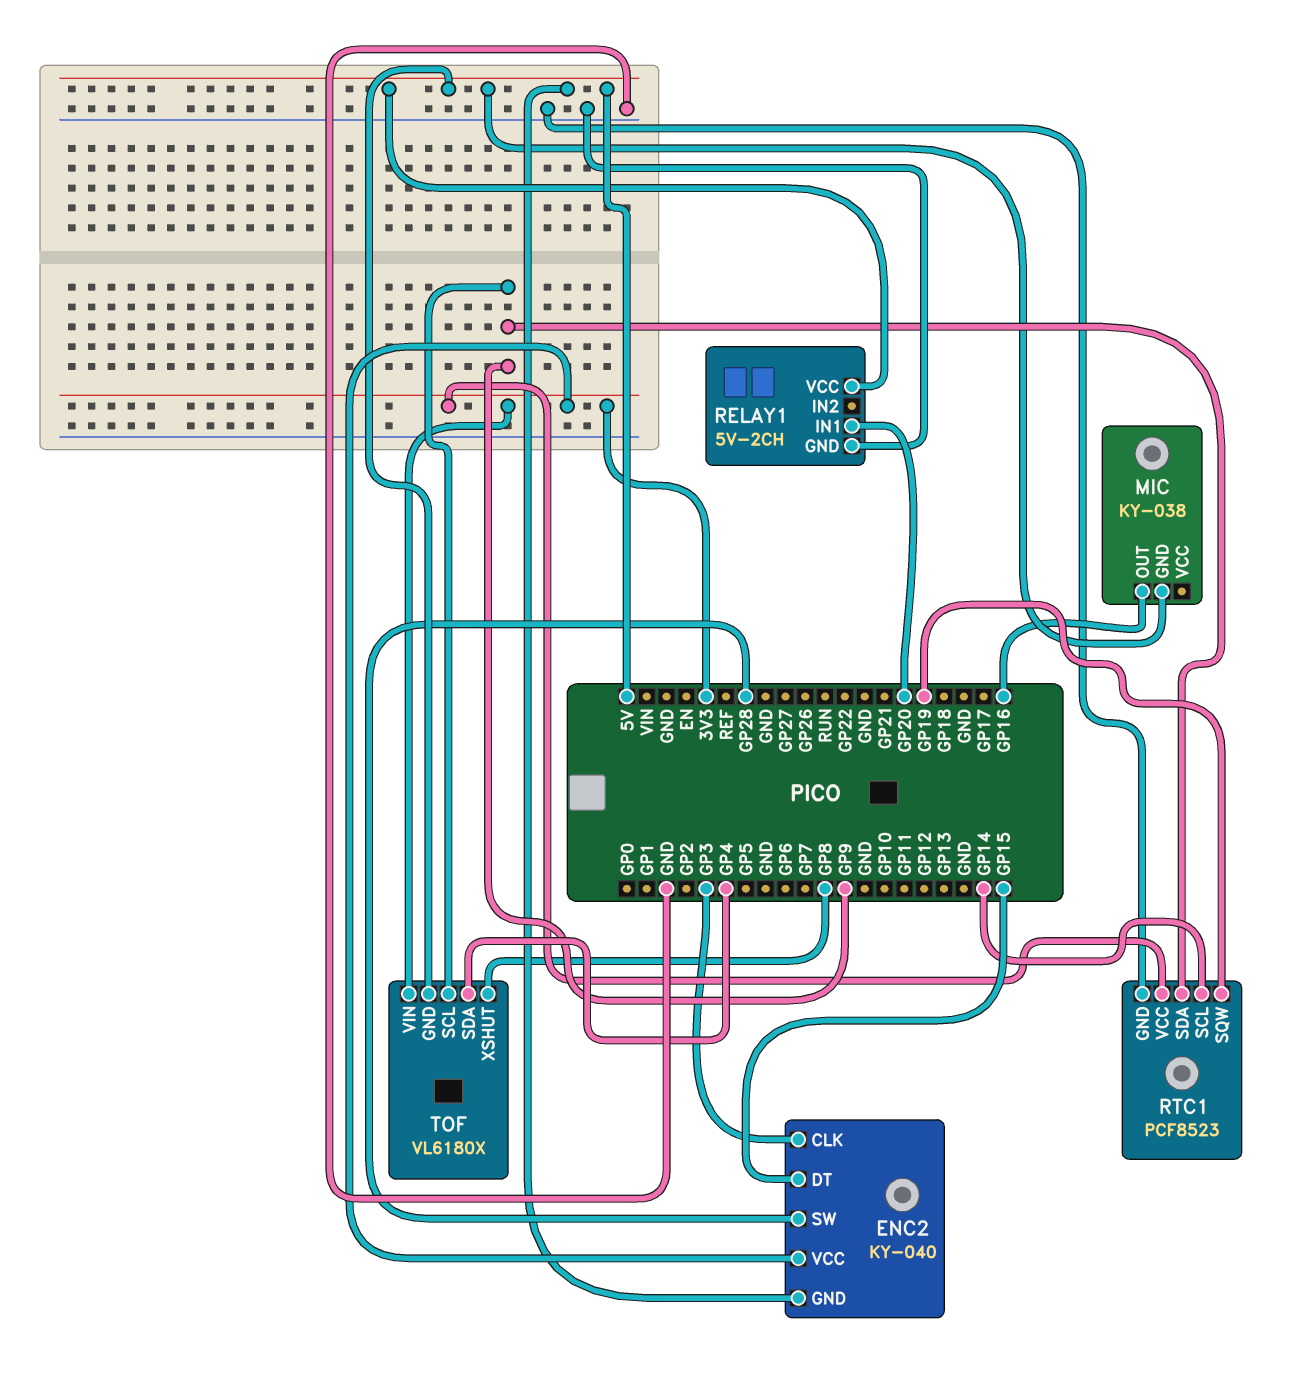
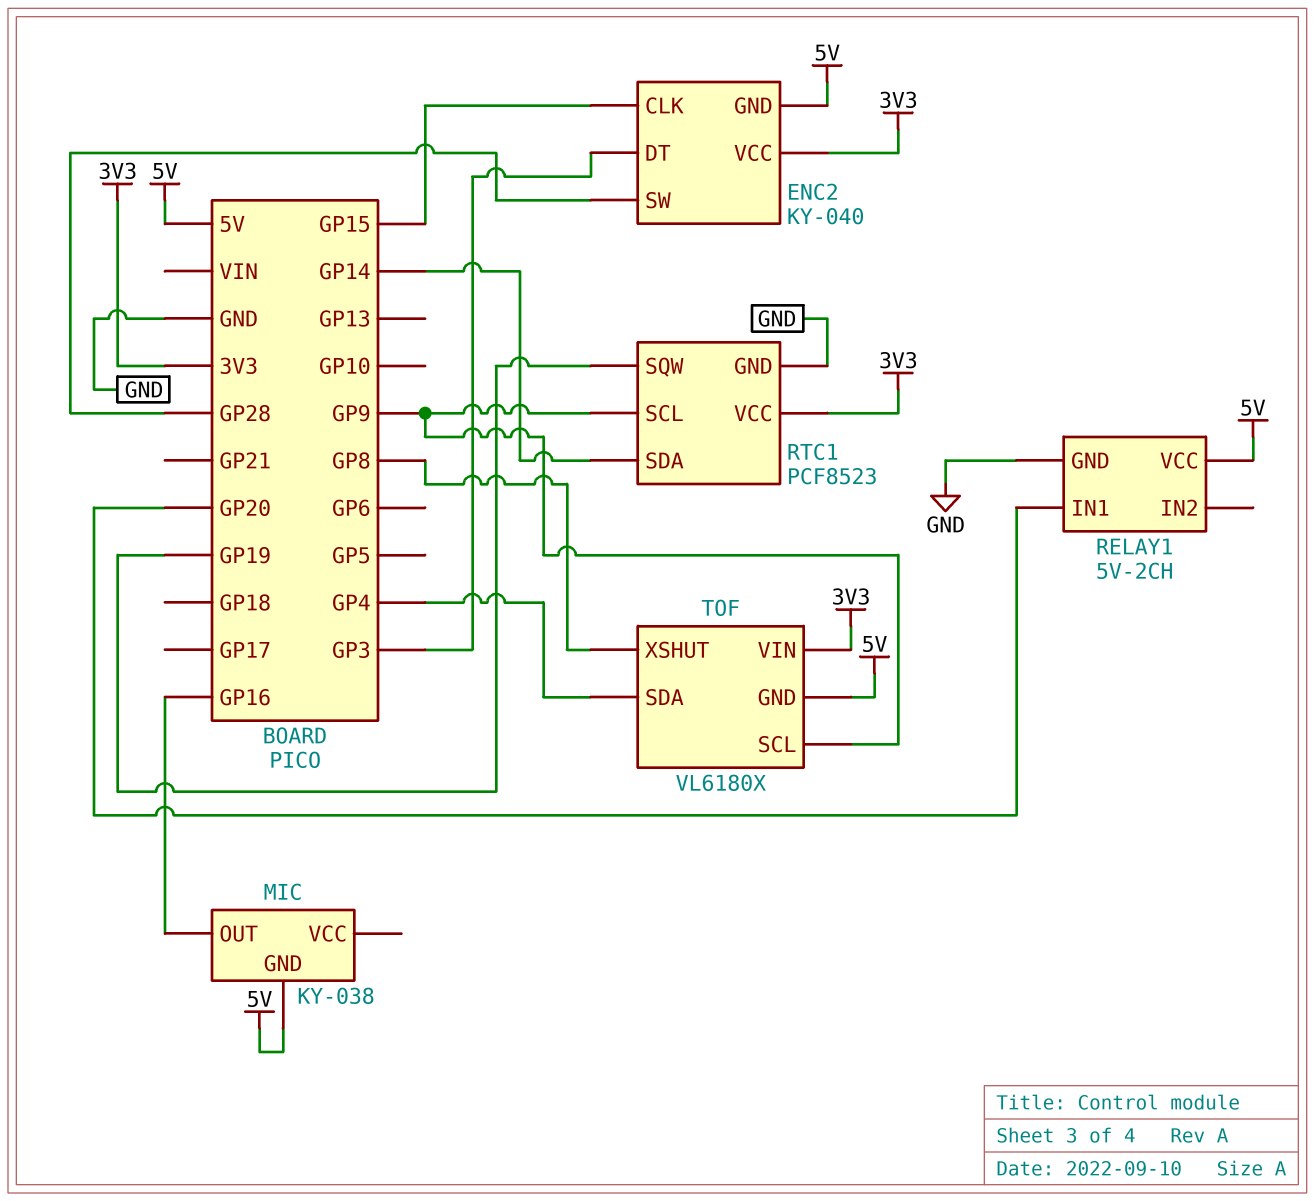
ENC2 pin CLK: GP3 -> GP15
ENC2 pin DT: GP15 -> GP3
RTC1 pin SCL: GP14 -> GP9
RTC1 pin SDA: GP9 -> GP14

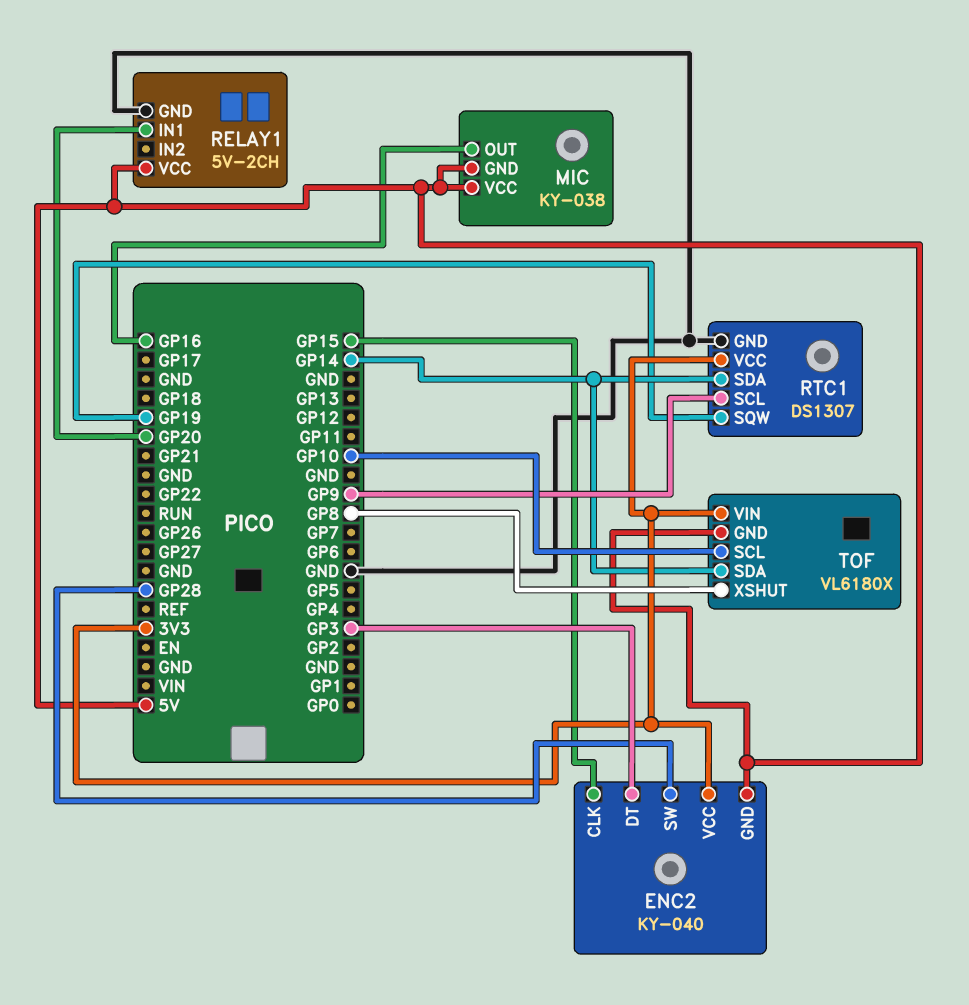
MIC pin VCC: none -> 5V
RTC1: PCF8523 -> DS1307
TOF pin SCL: GP9 -> GP10
TOF pin SDA: GP4 -> GP14

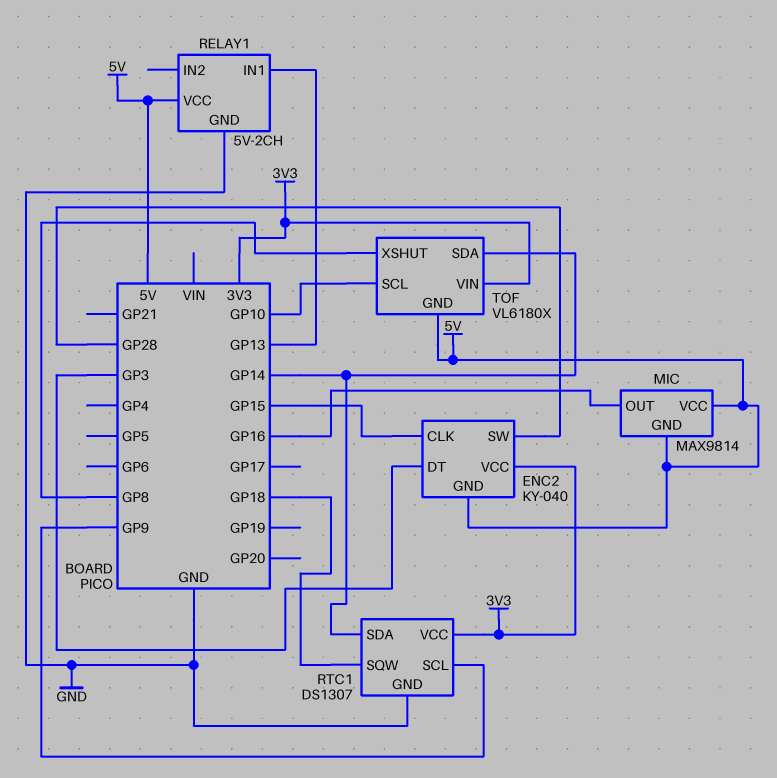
MIC: KY-038 -> MAX9814
RELAY1 pin IN1: GP20 -> GP13
RTC1 pin SQW: GP19 -> GP18

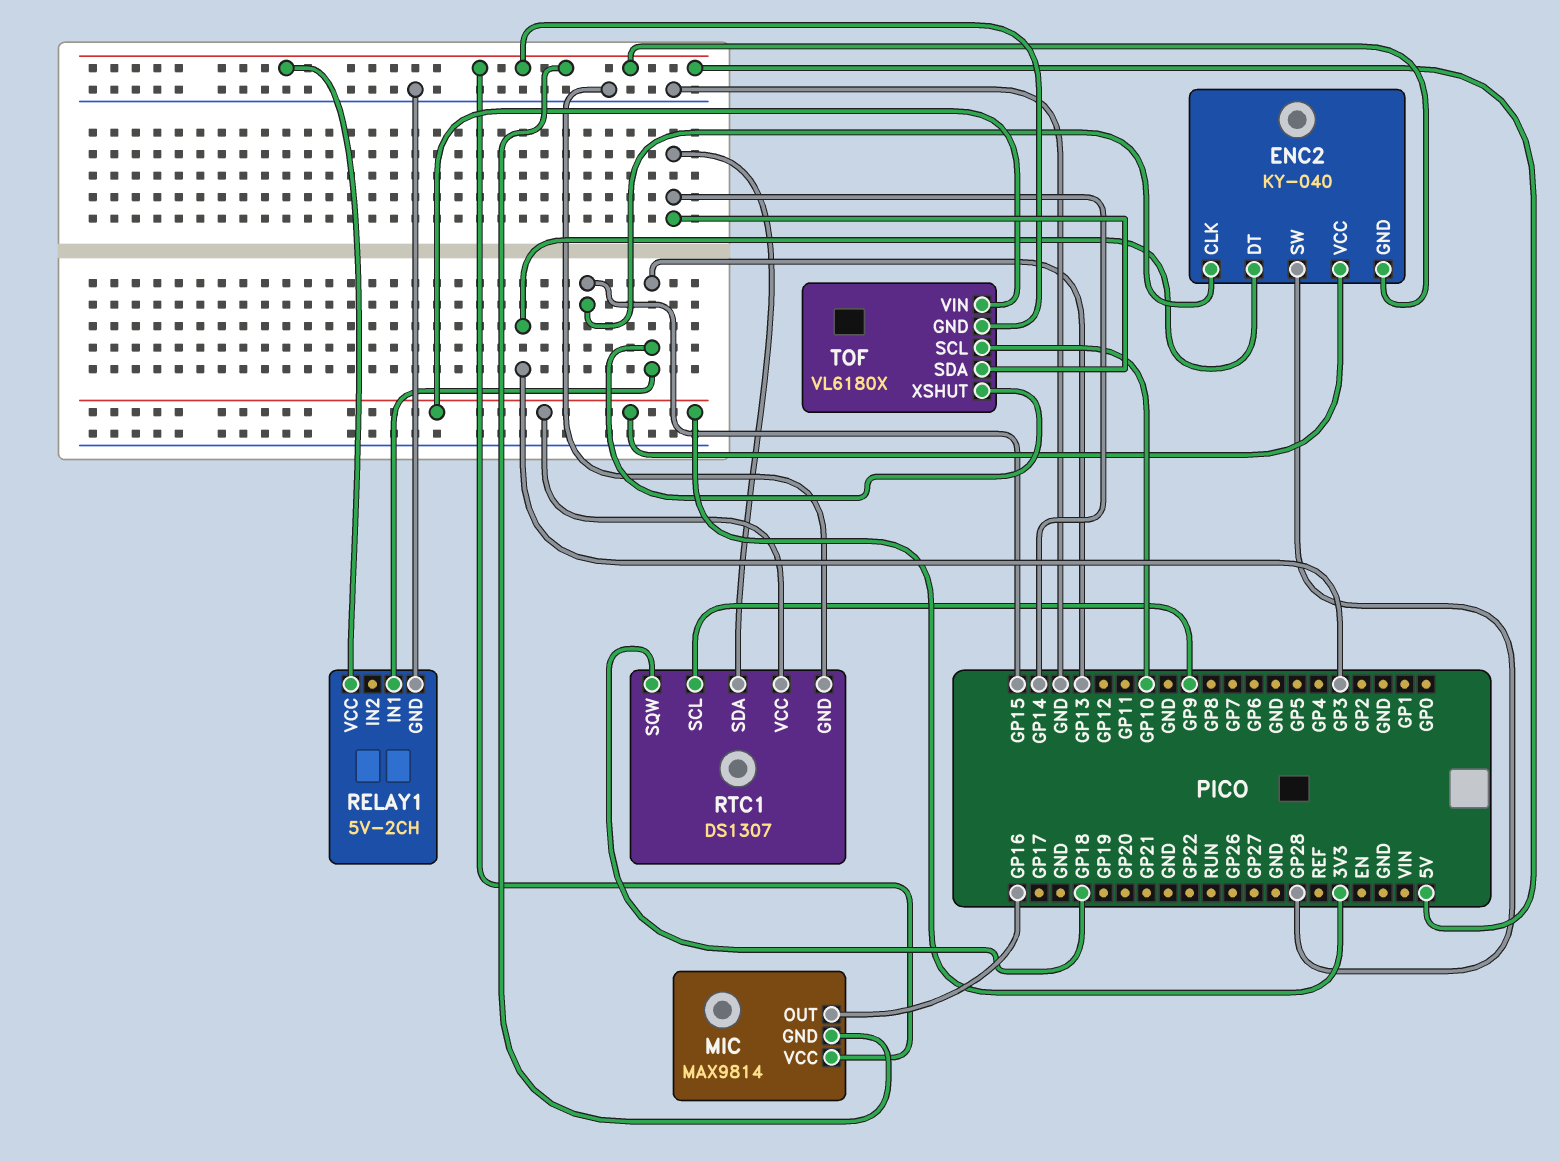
TOF pin XSHUT: GP8 -> GP13

